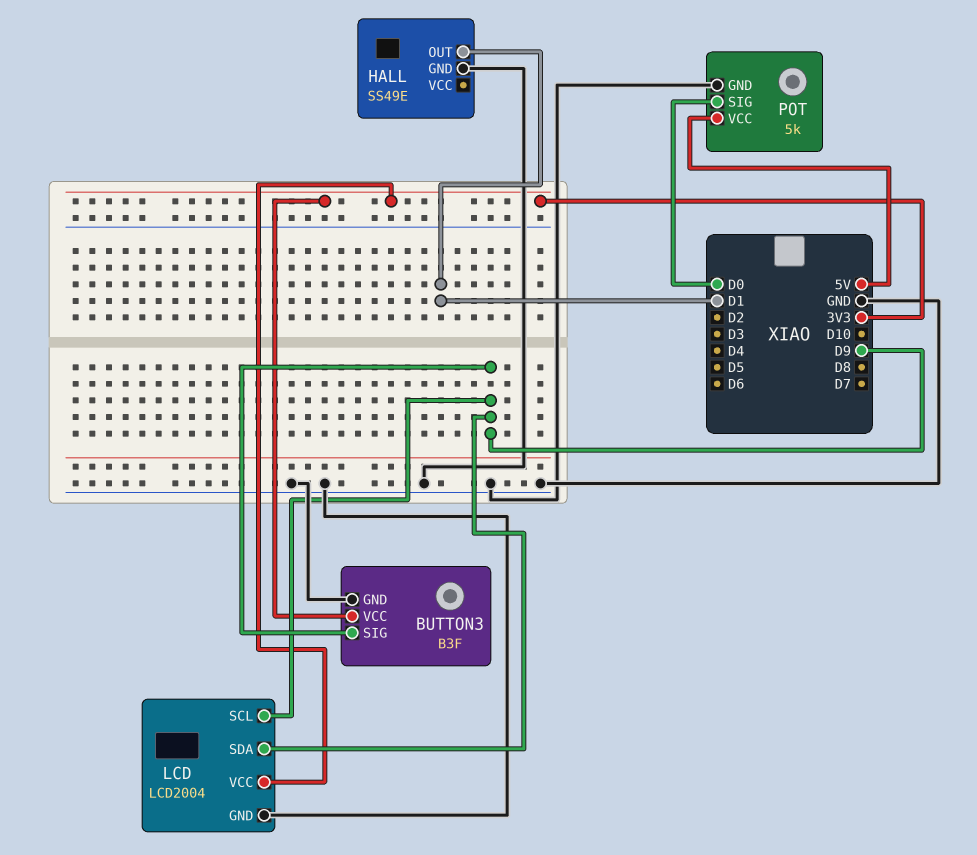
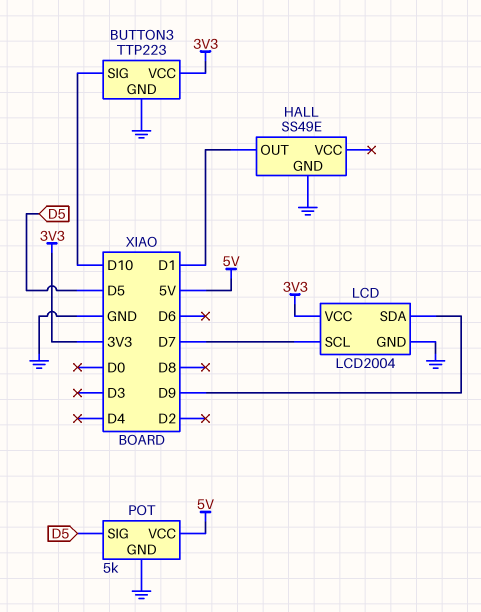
BUTTON3: B3F -> TTP223
BUTTON3 pin SIG: D9 -> D10
LCD pin SCL: D9 -> D7
POT pin SIG: D0 -> D5

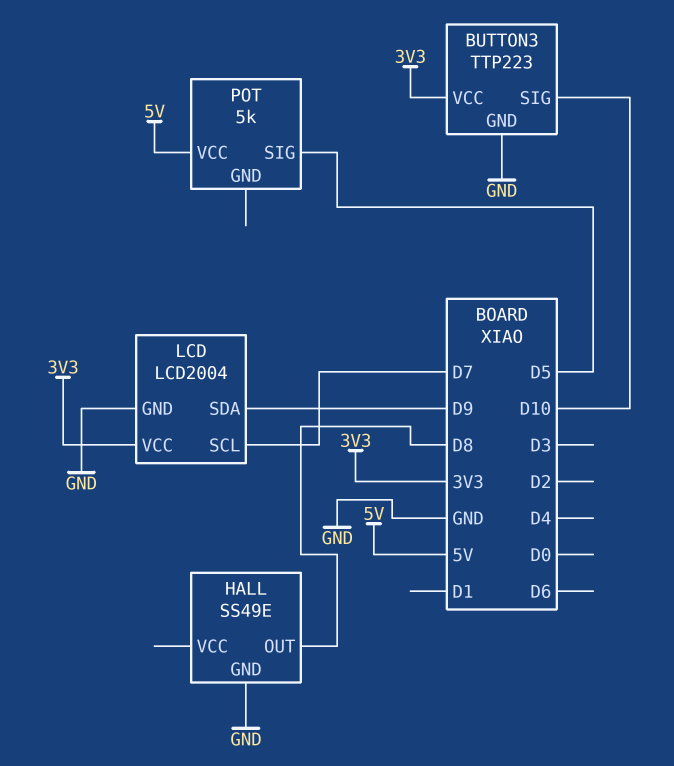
HALL pin OUT: D1 -> D8
POT pin GND: GND -> none

